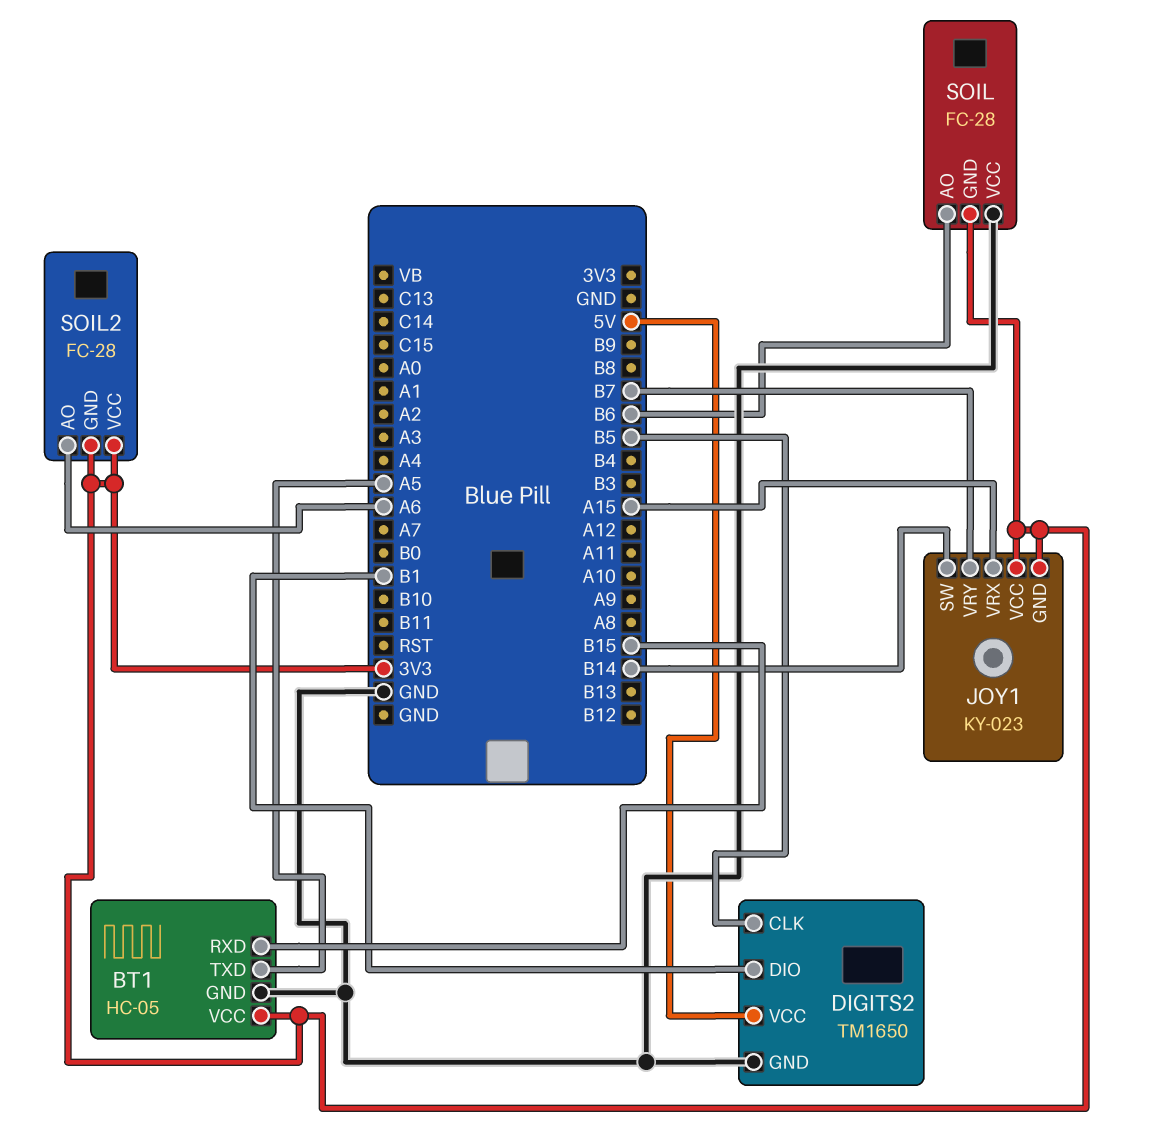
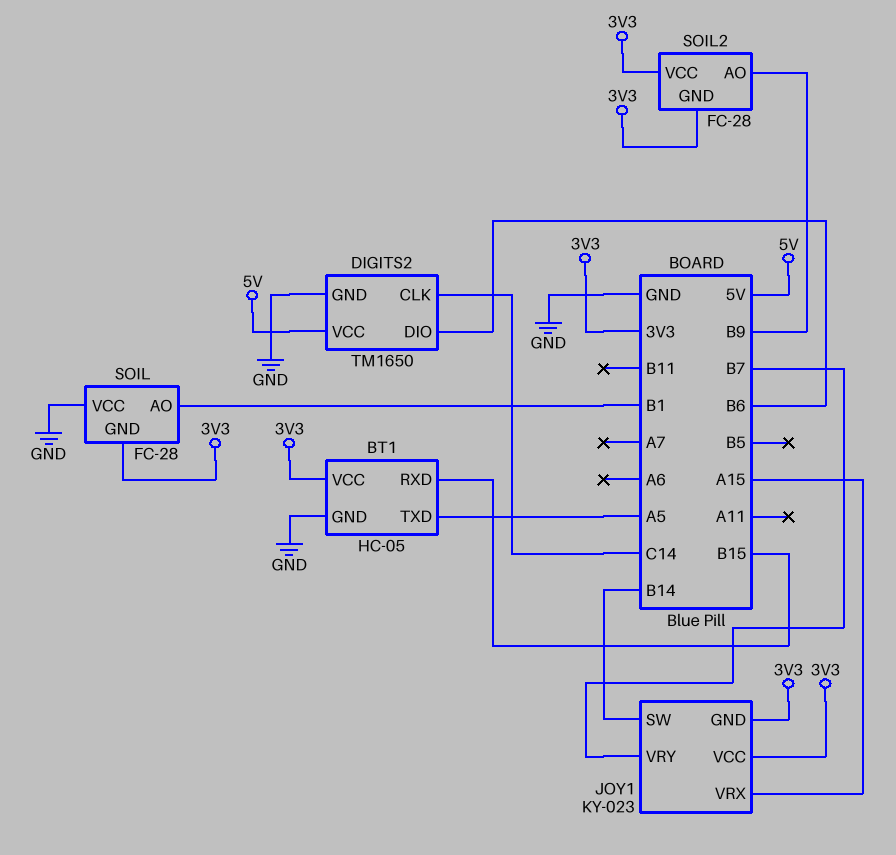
DIGITS2 pin CLK: B5 -> C14
DIGITS2 pin DIO: B1 -> B6
SOIL pin AO: B6 -> B1
SOIL2 pin AO: A6 -> B9

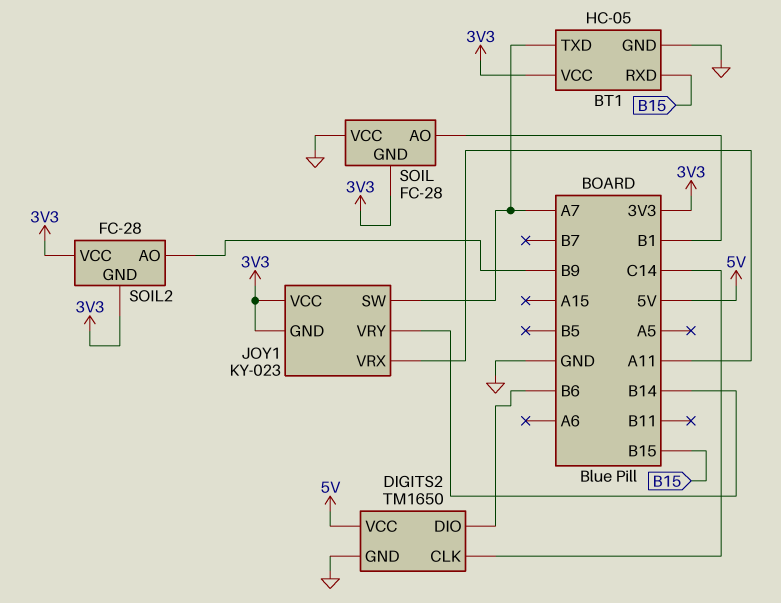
BT1 pin TXD: A5 -> A7
JOY1 pin SW: B14 -> A7
JOY1 pin VRX: A15 -> A11
JOY1 pin VRY: B7 -> B14

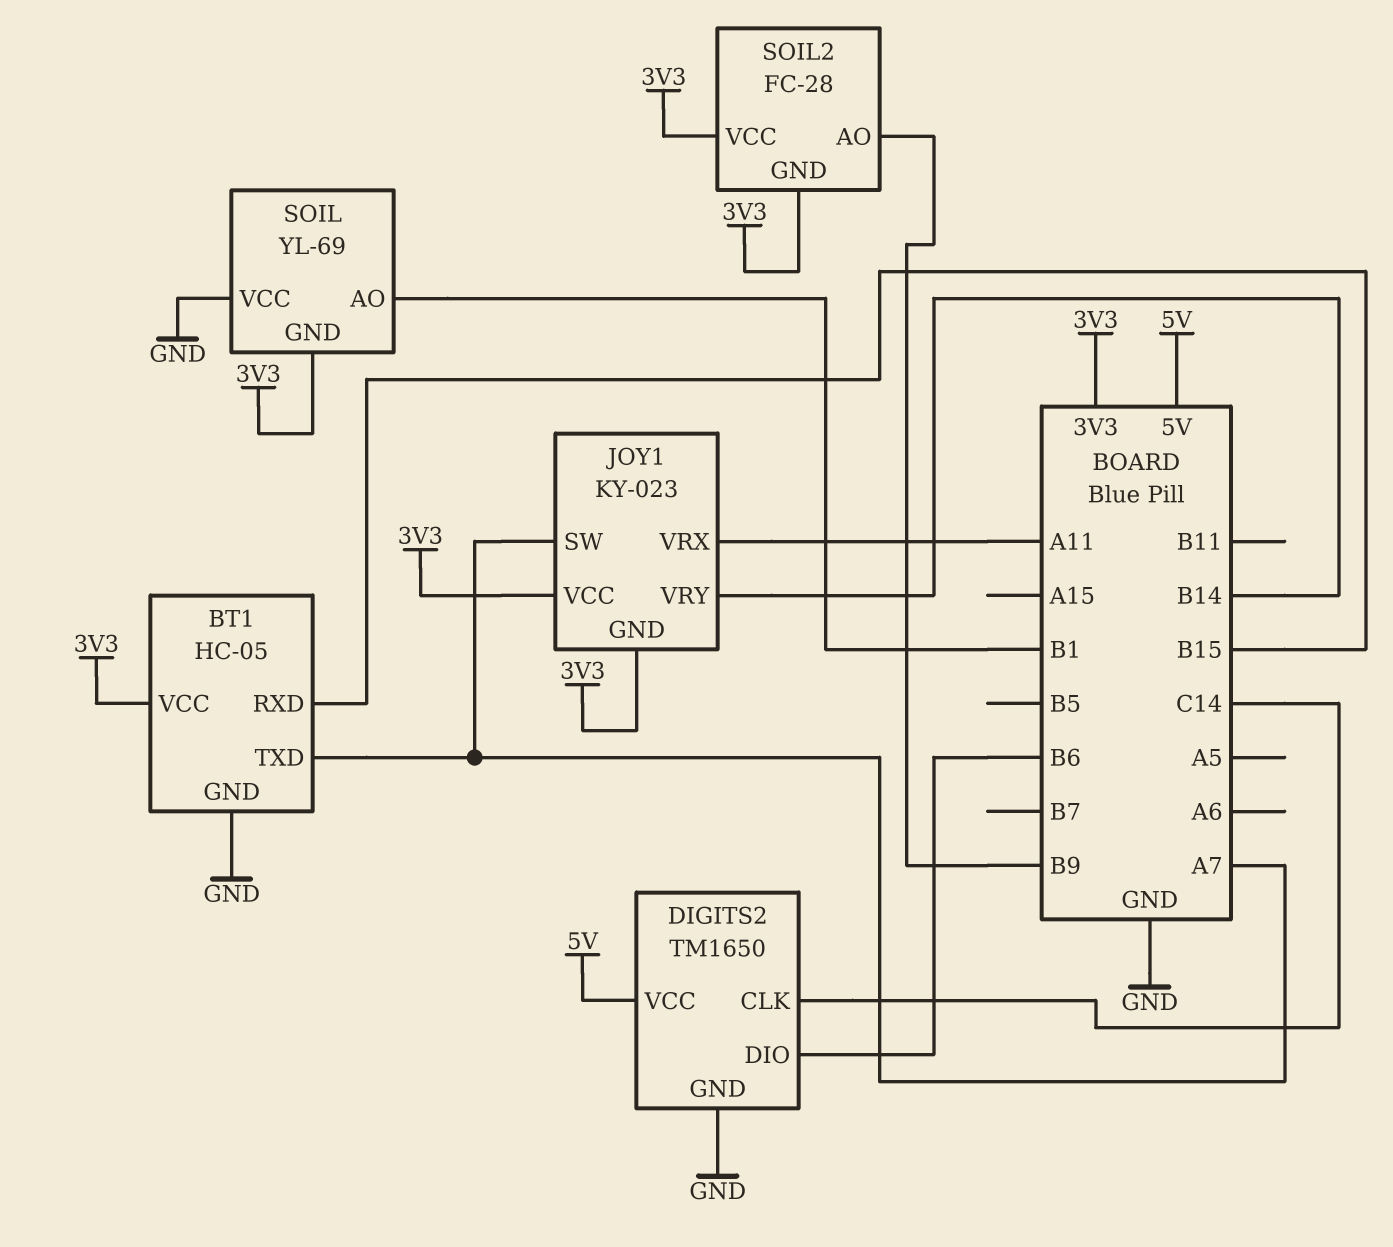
SOIL: FC-28 -> YL-69

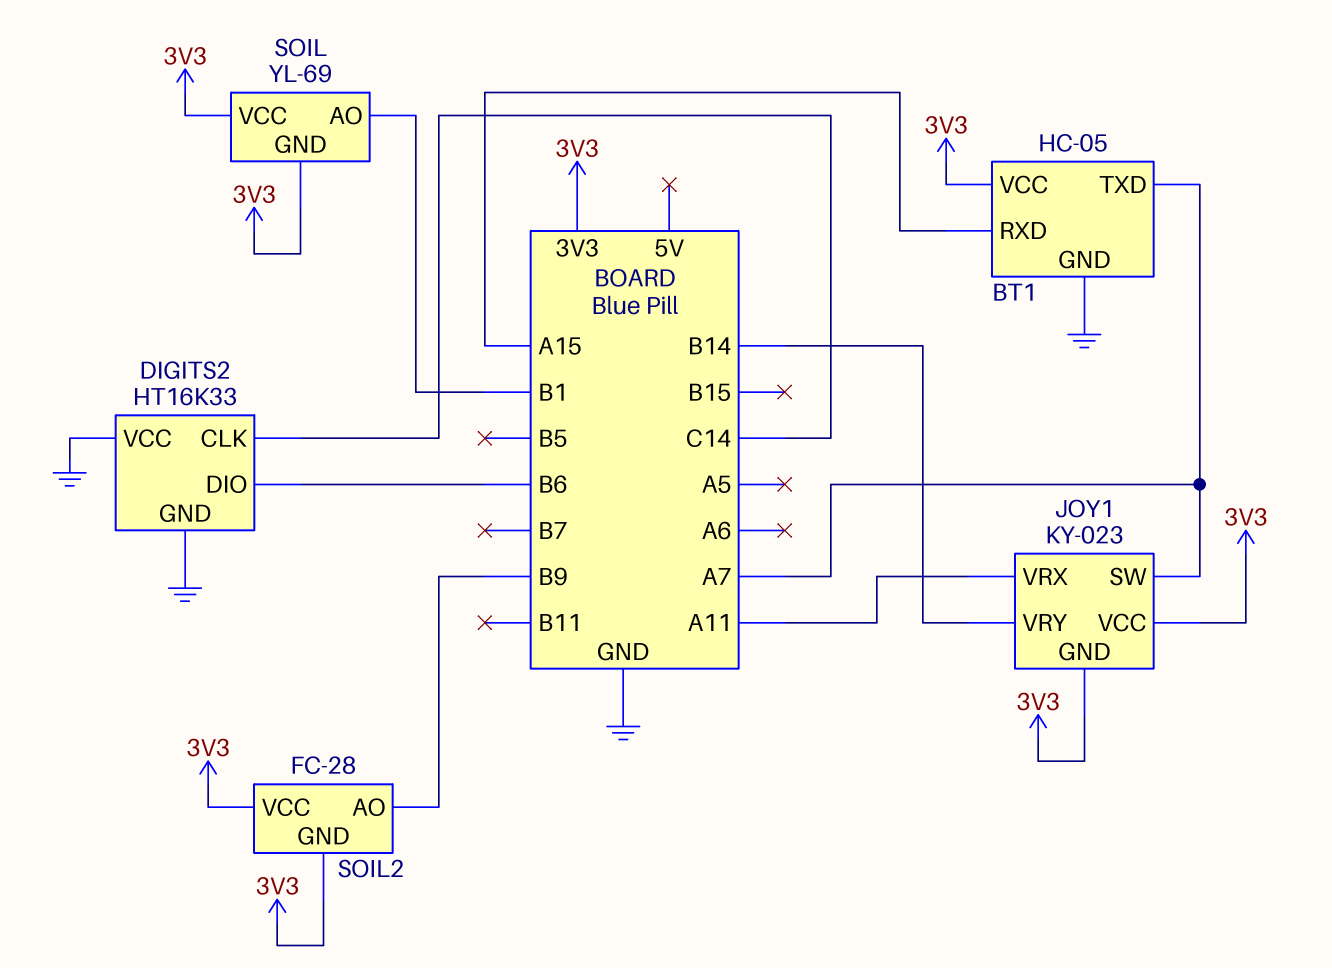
BT1 pin RXD: B15 -> A15
DIGITS2: TM1650 -> HT16K33
DIGITS2 pin VCC: 5V -> GND
SOIL pin VCC: GND -> 3V3

